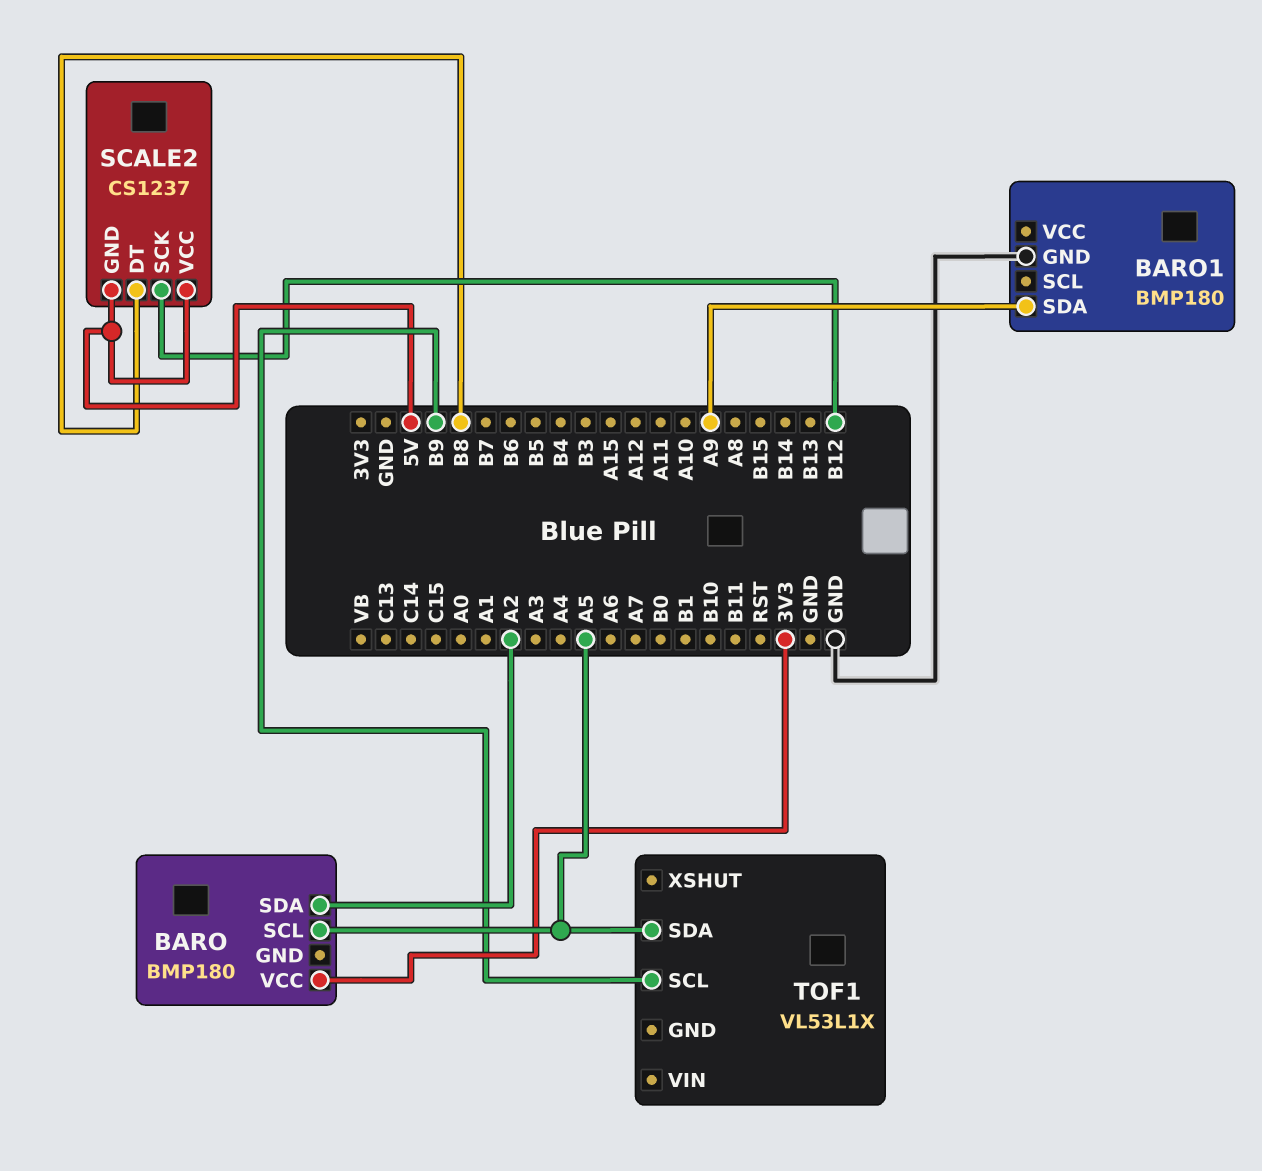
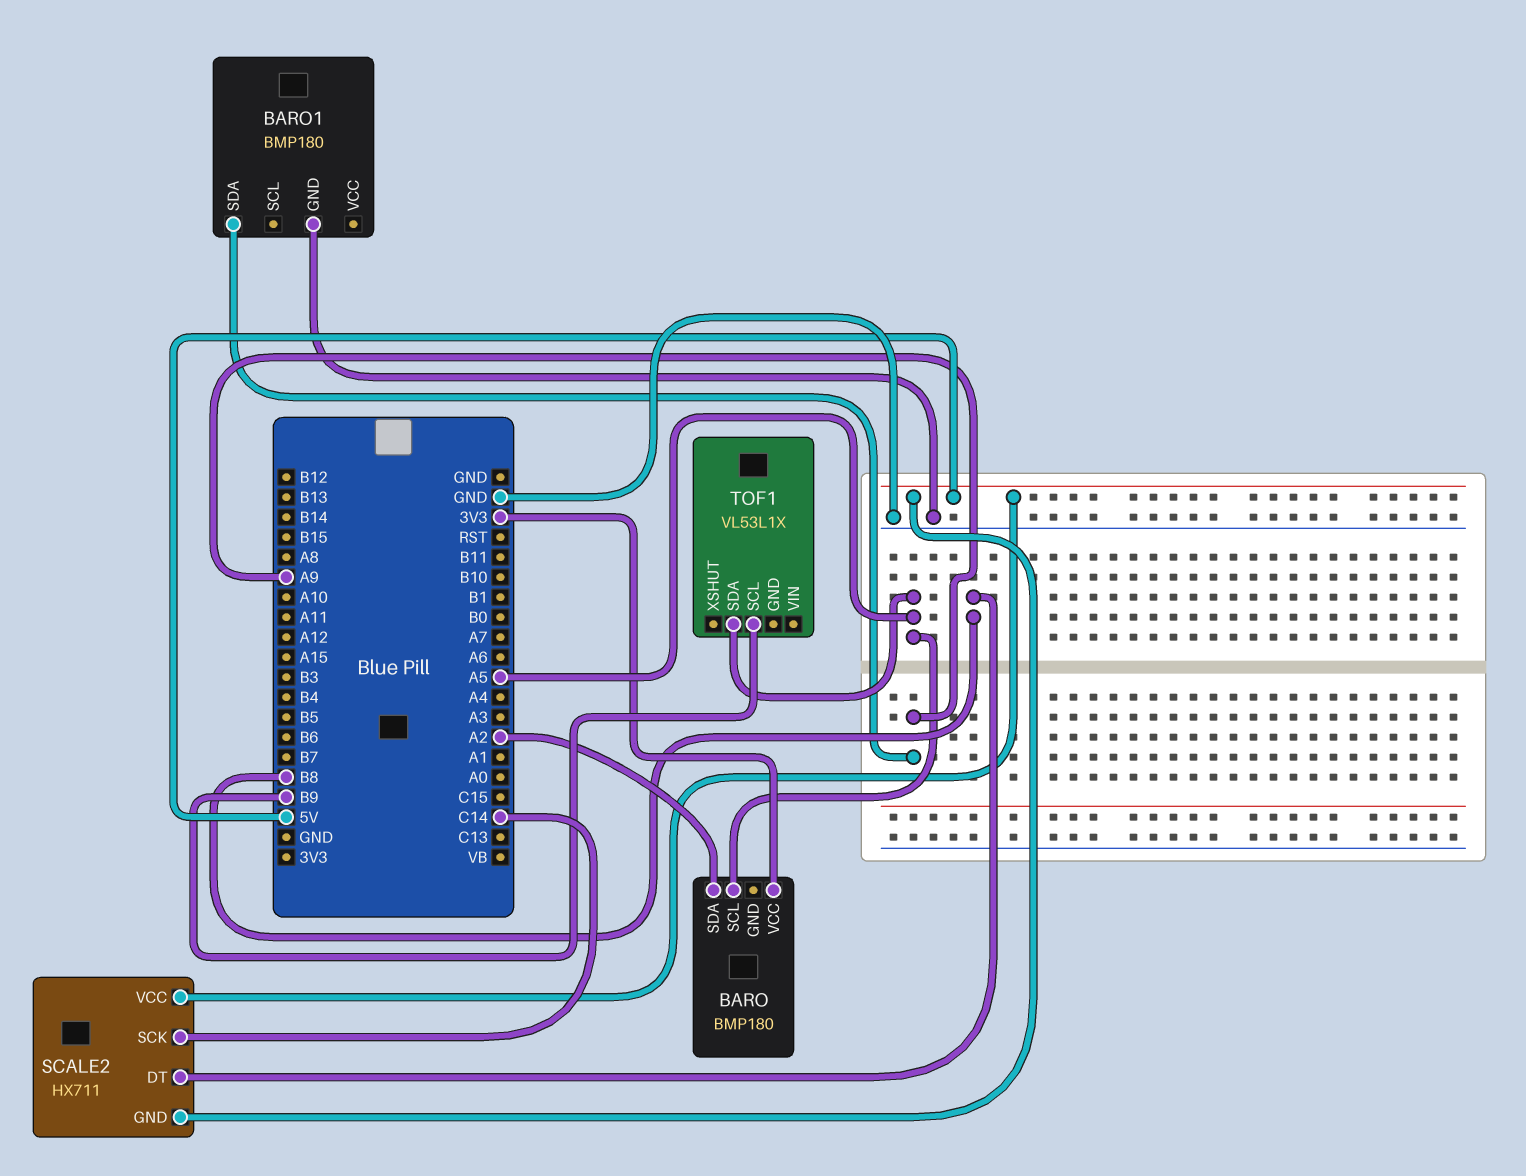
SCALE2: CS1237 -> HX711
SCALE2 pin SCK: B12 -> C14

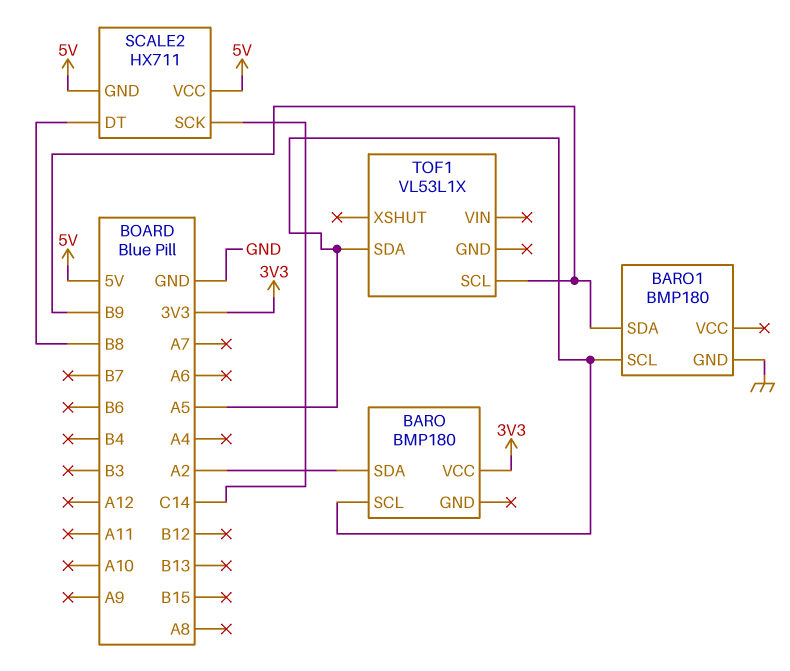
BARO1 pin SCL: none -> A5
BARO1 pin SDA: A9 -> B9

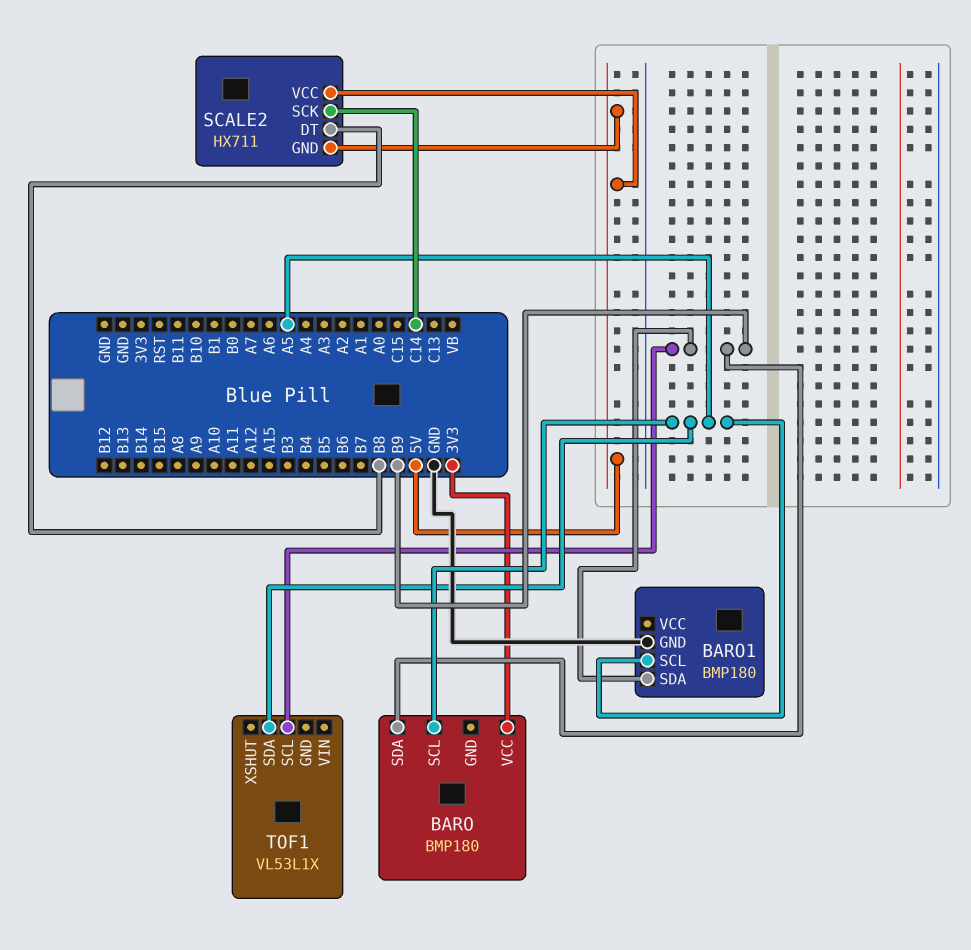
BARO pin SDA: A2 -> B9

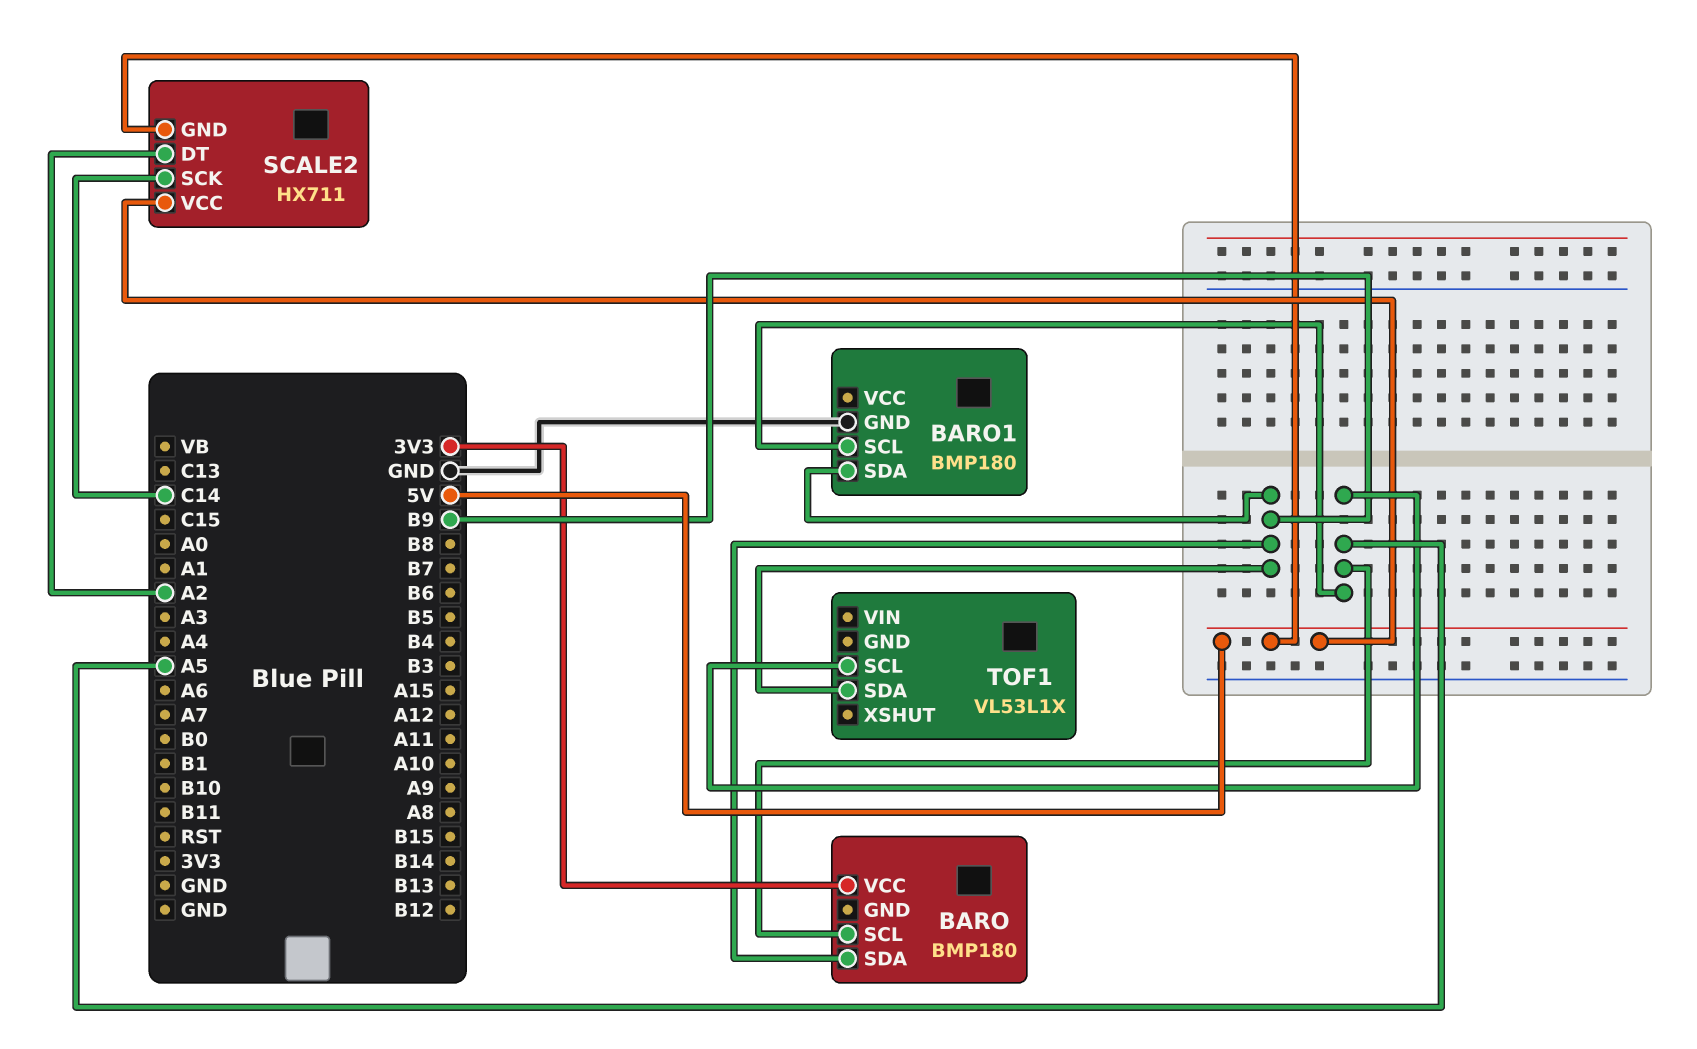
SCALE2 pin DT: B8 -> A2
TOF1 pin SCL: B9 -> A5
TOF1 pin SDA: A5 -> B9

